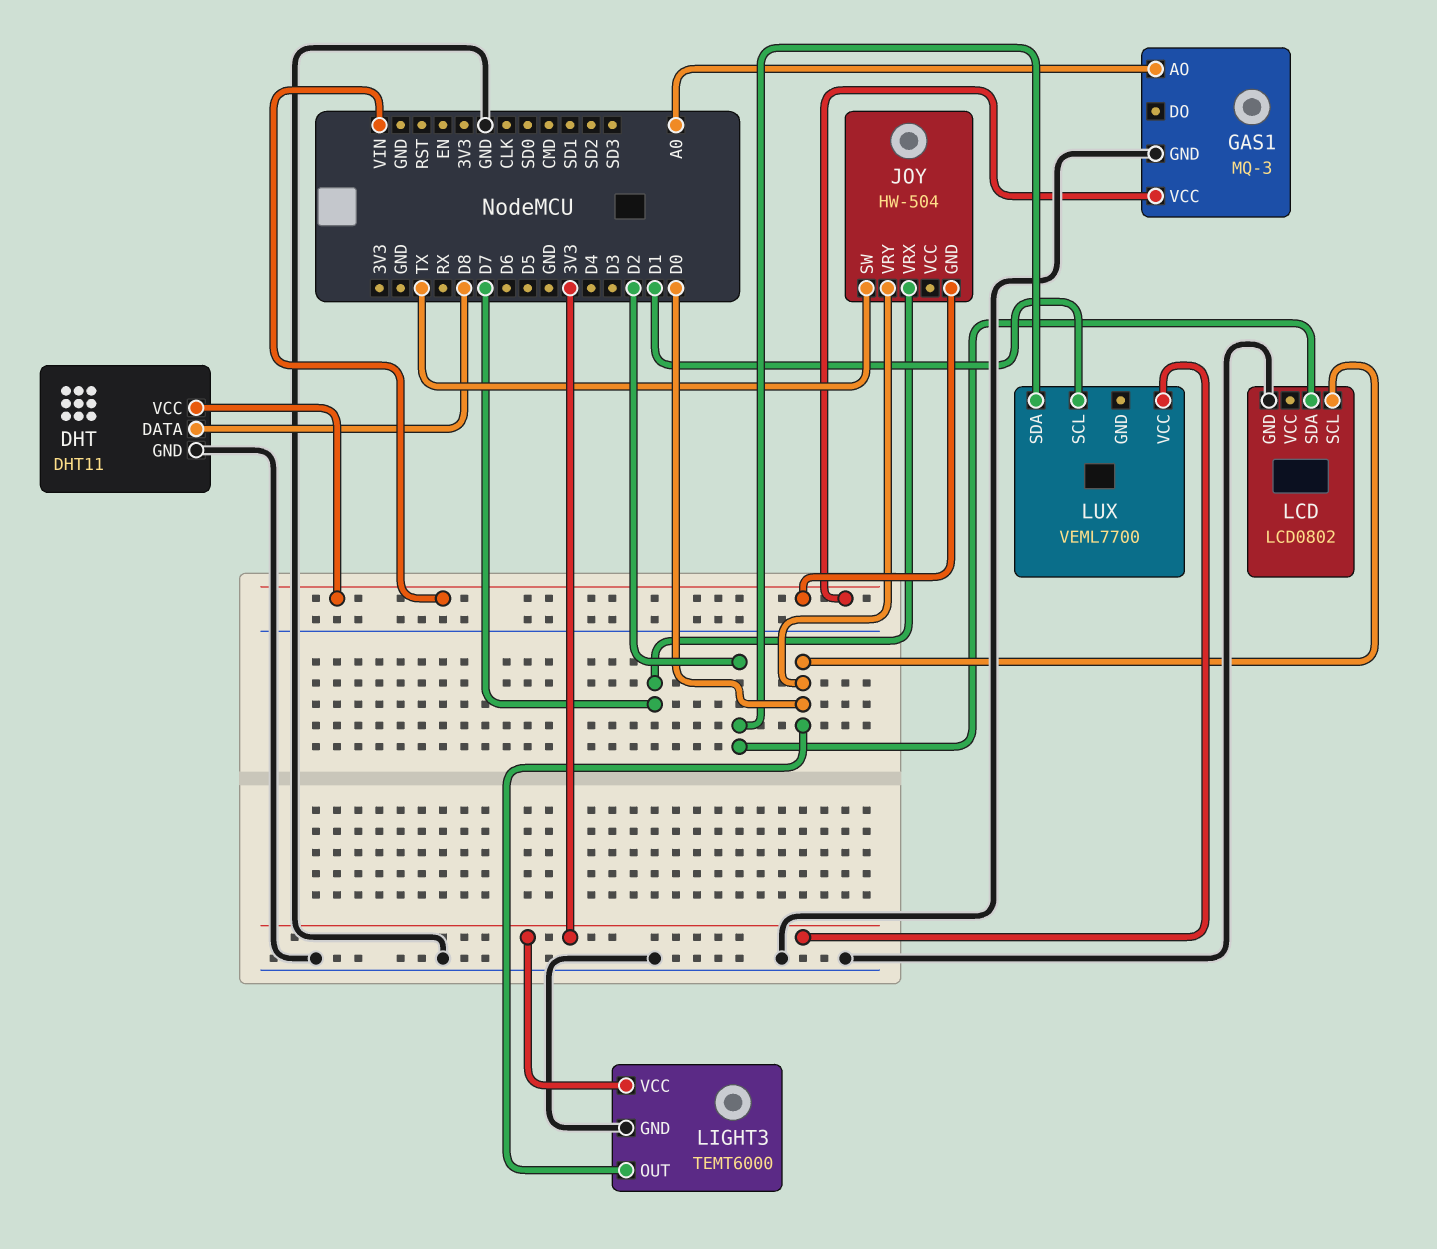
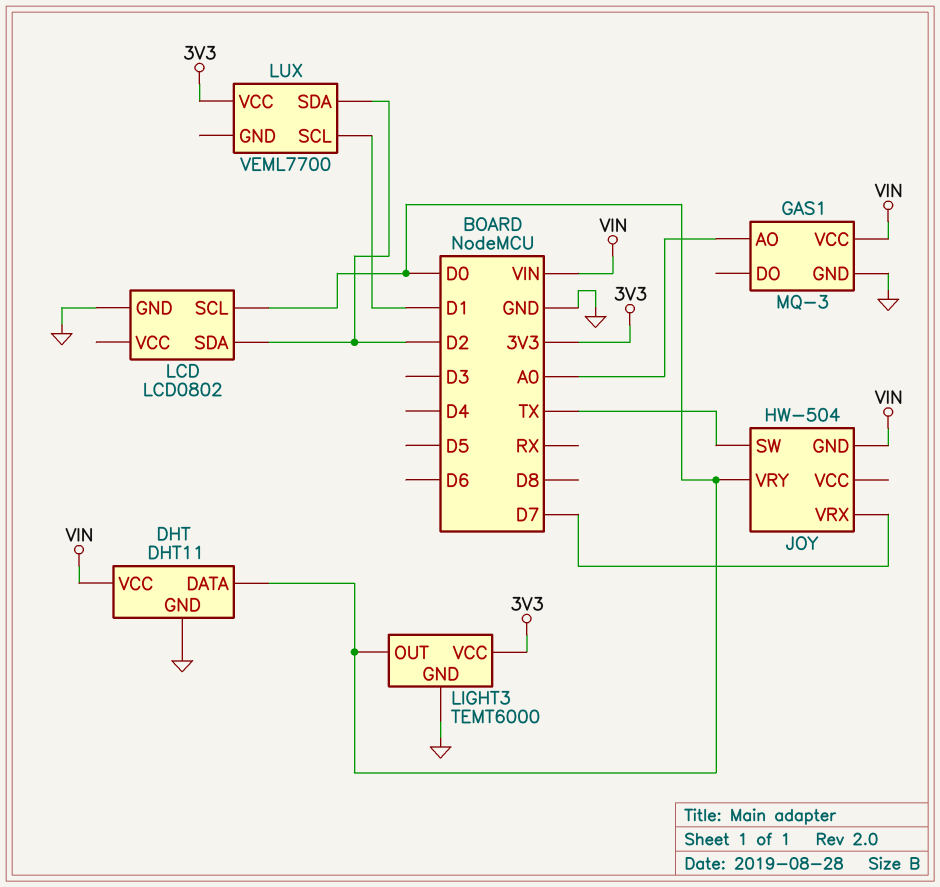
DHT pin DATA: D8 -> D0

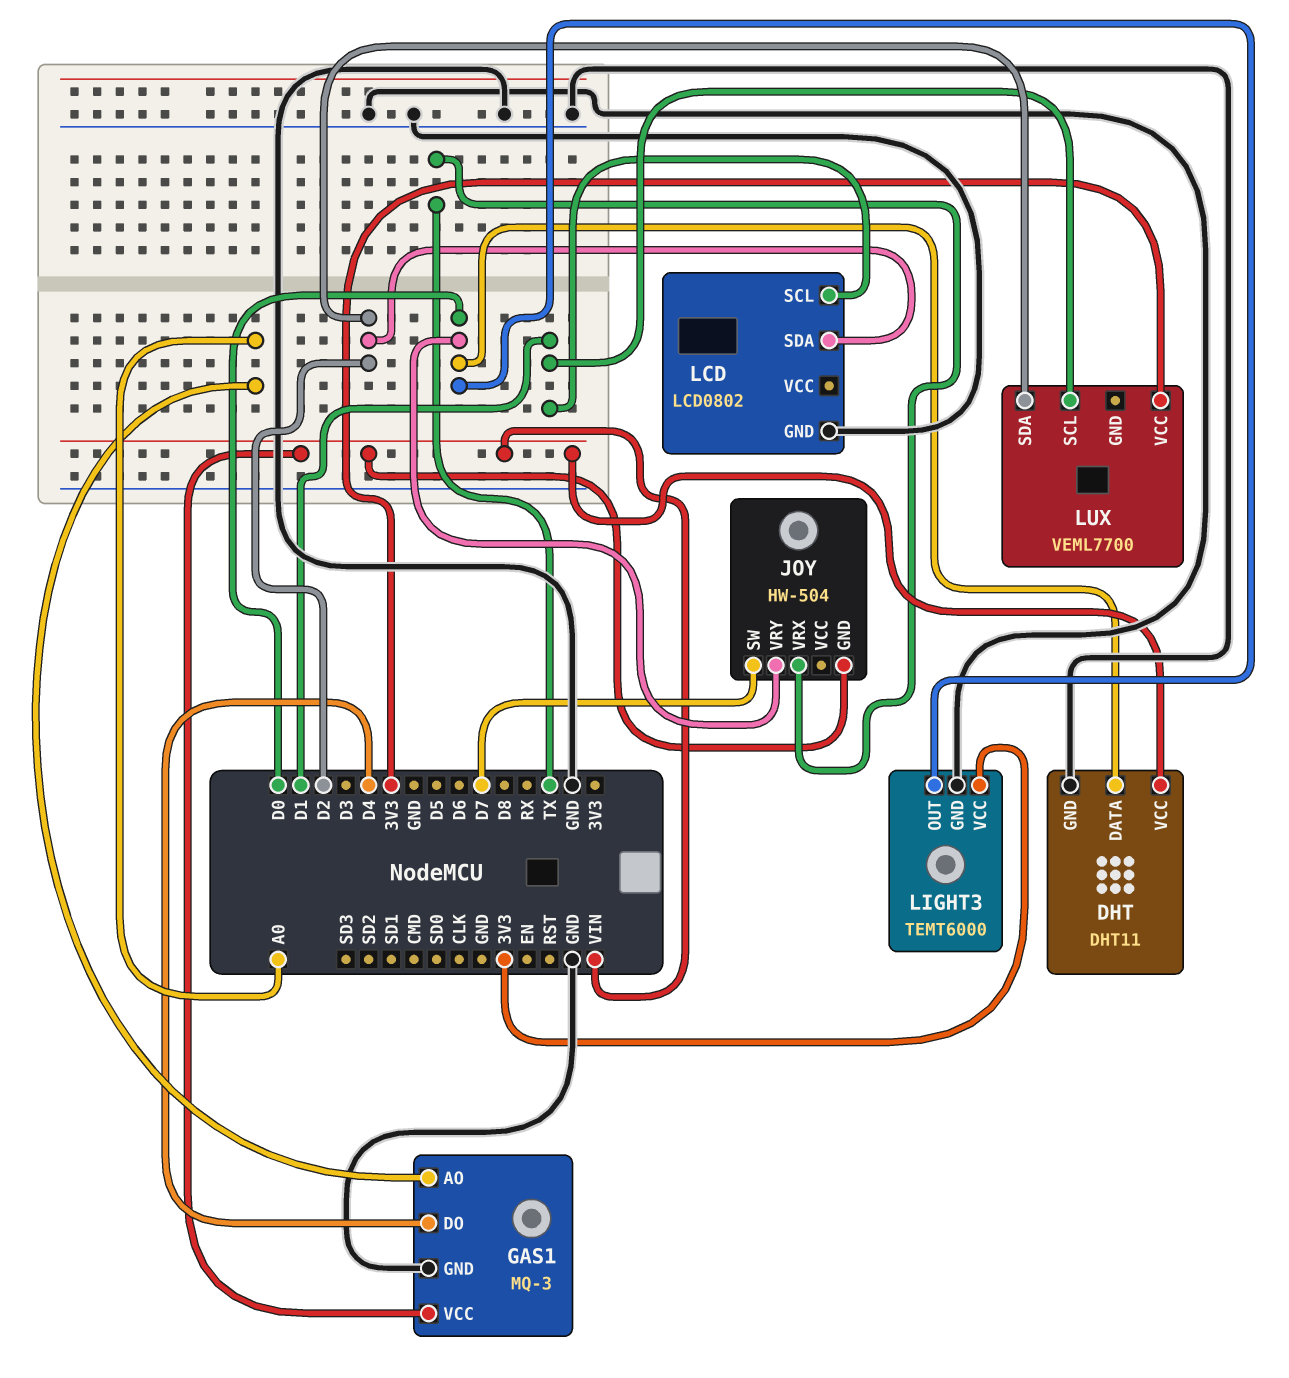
GAS1 pin DO: none -> D4
JOY pin SW: TX -> D7
JOY pin VRX: D7 -> TX
LCD pin SCL: D0 -> D1

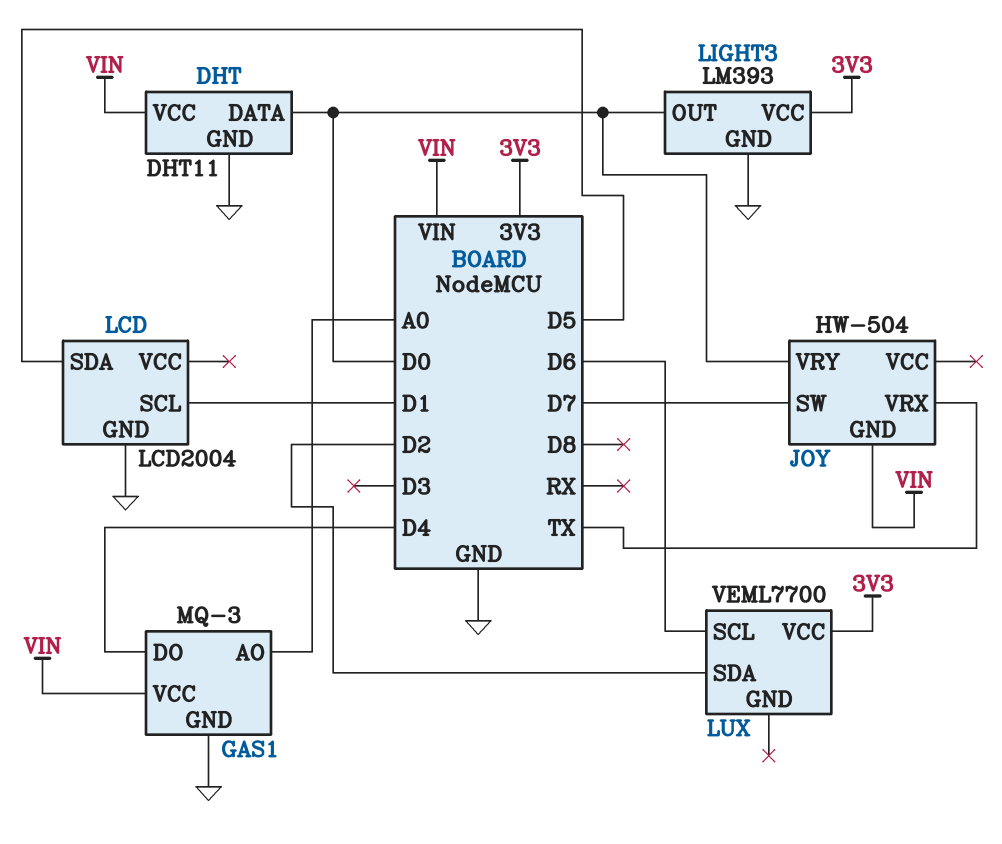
LCD: LCD0802 -> LCD2004
LCD pin SDA: D2 -> D5
LIGHT3: TEMT6000 -> LM393
LUX pin SCL: D1 -> D6

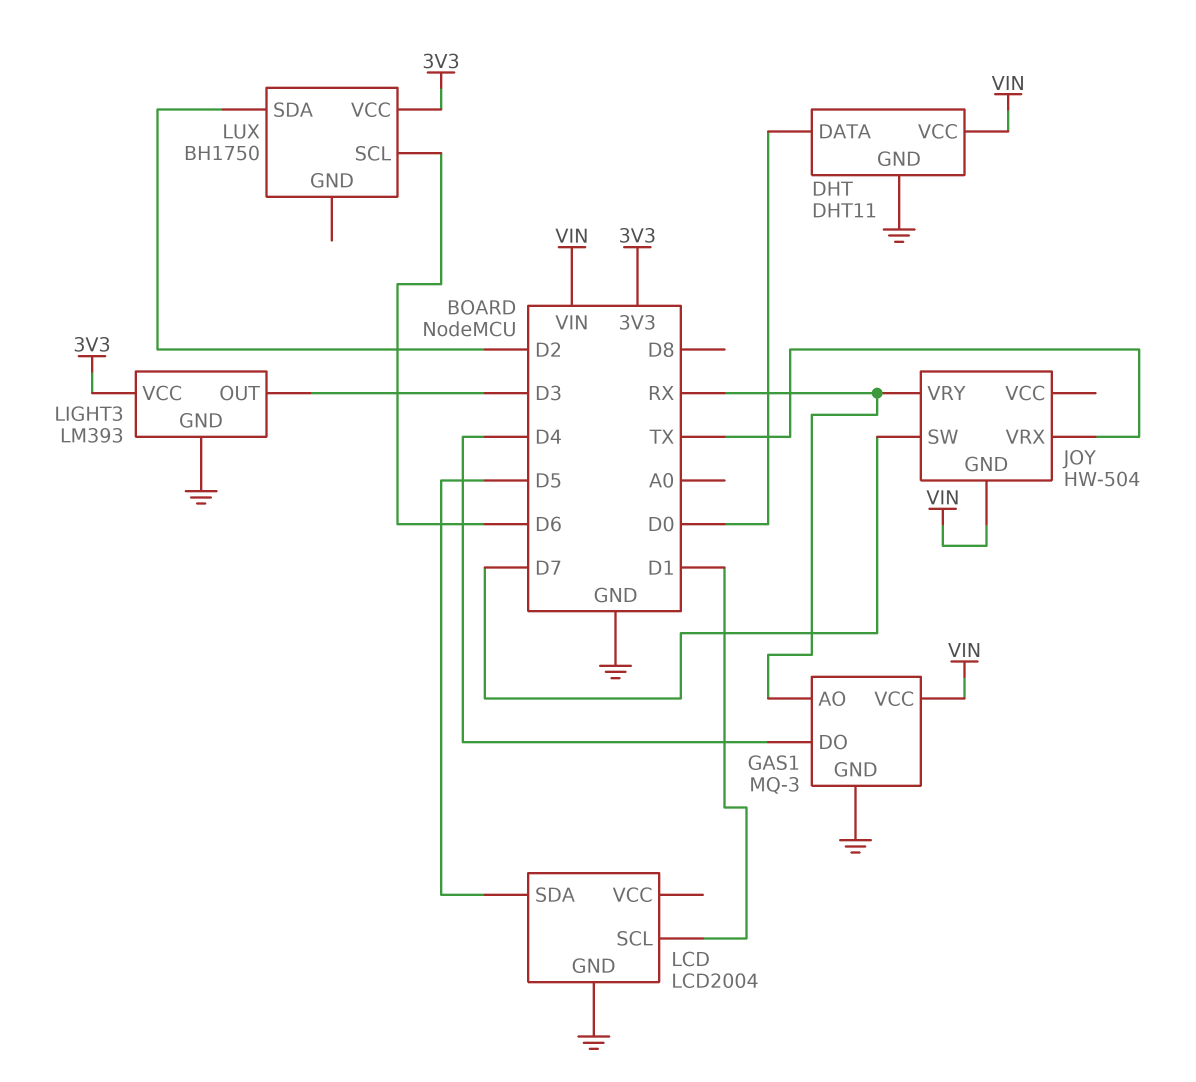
GAS1 pin AO: A0 -> RX
JOY pin VRY: D0 -> RX
LIGHT3 pin OUT: D0 -> D3
LUX: VEML7700 -> BH1750

